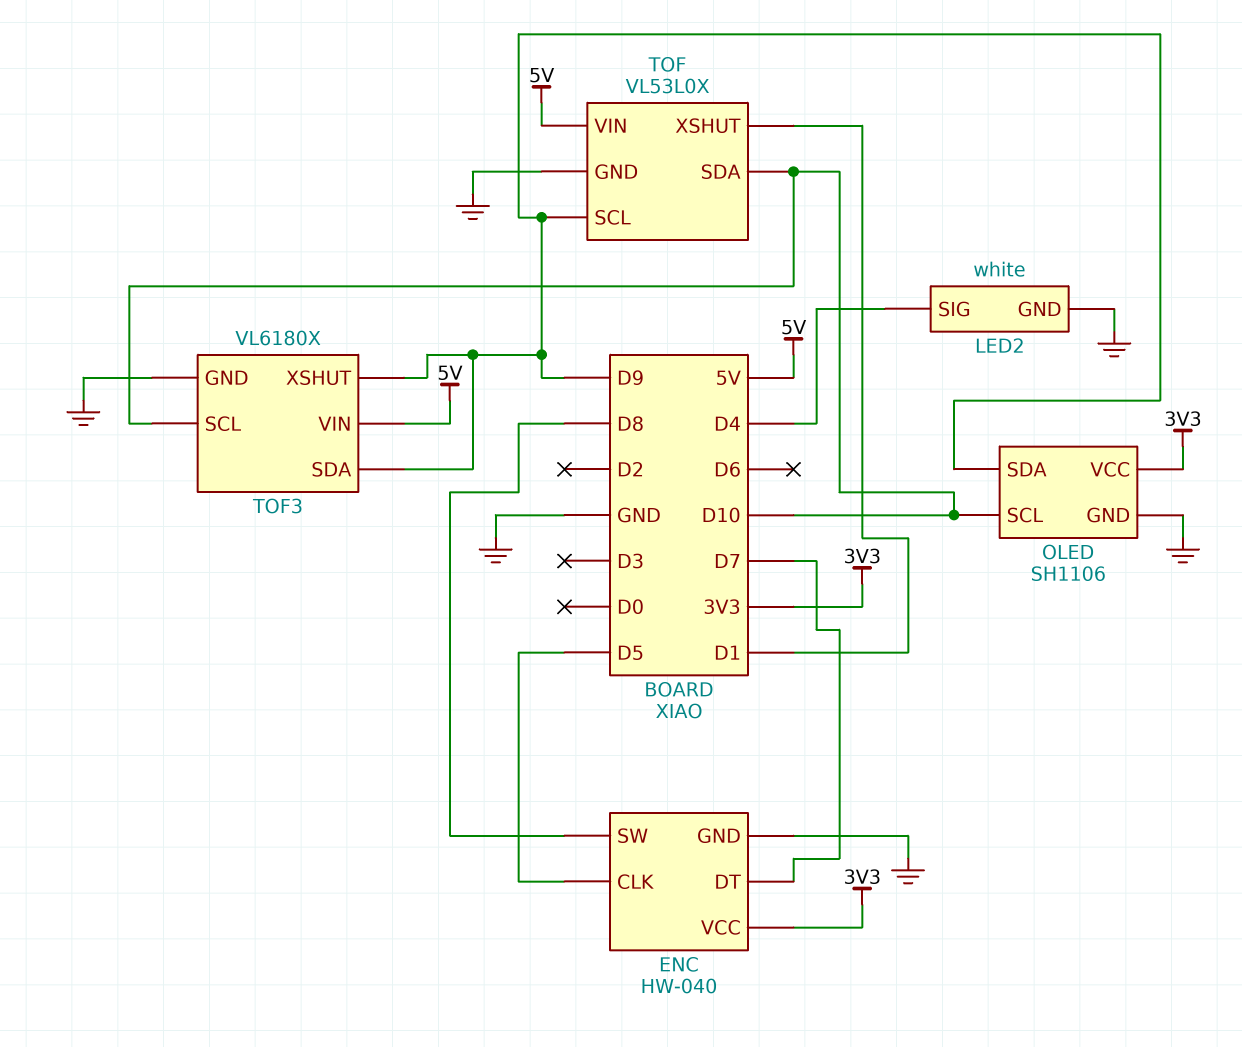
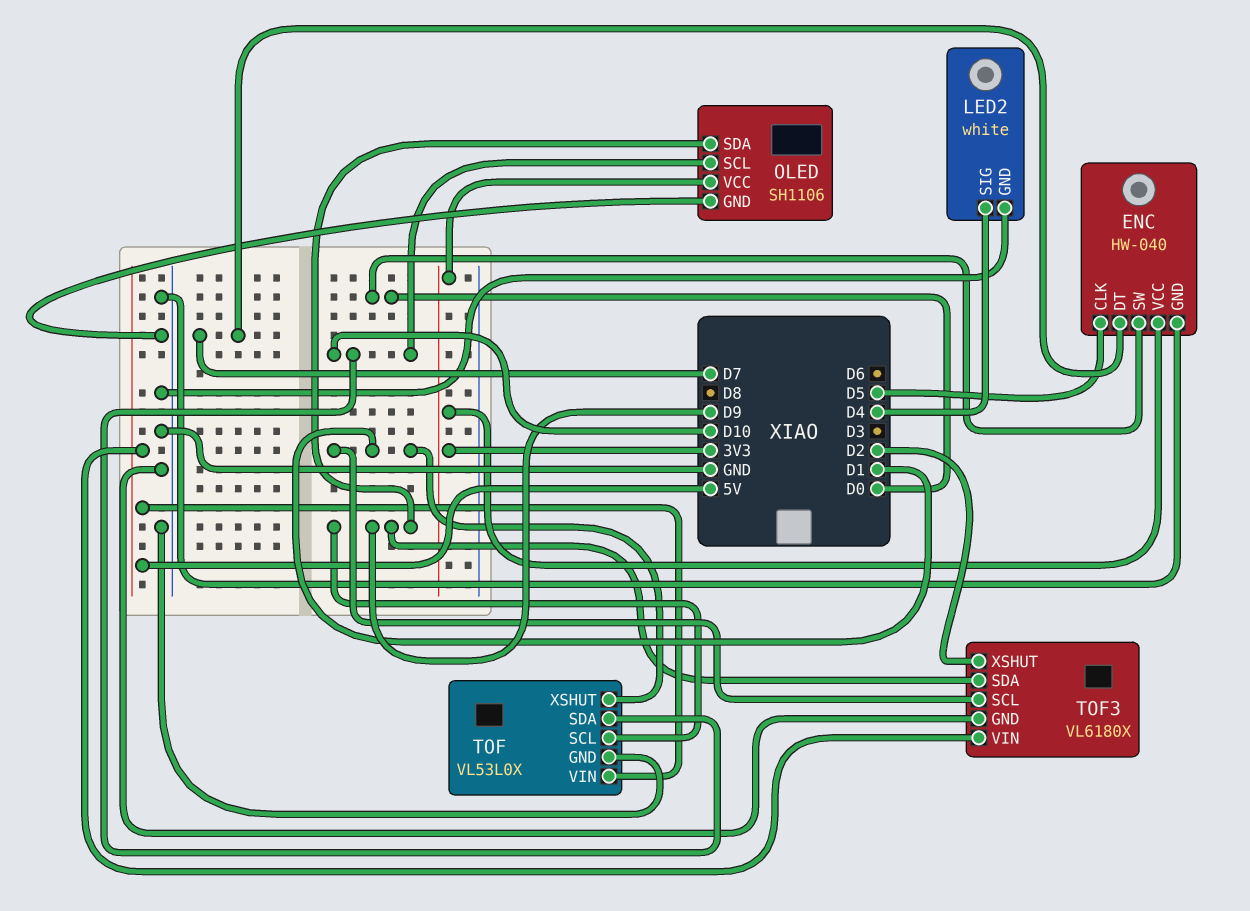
ENC pin SW: D8 -> D0
TOF3 pin SCL: D10 -> D1
TOF3 pin XSHUT: D9 -> D2

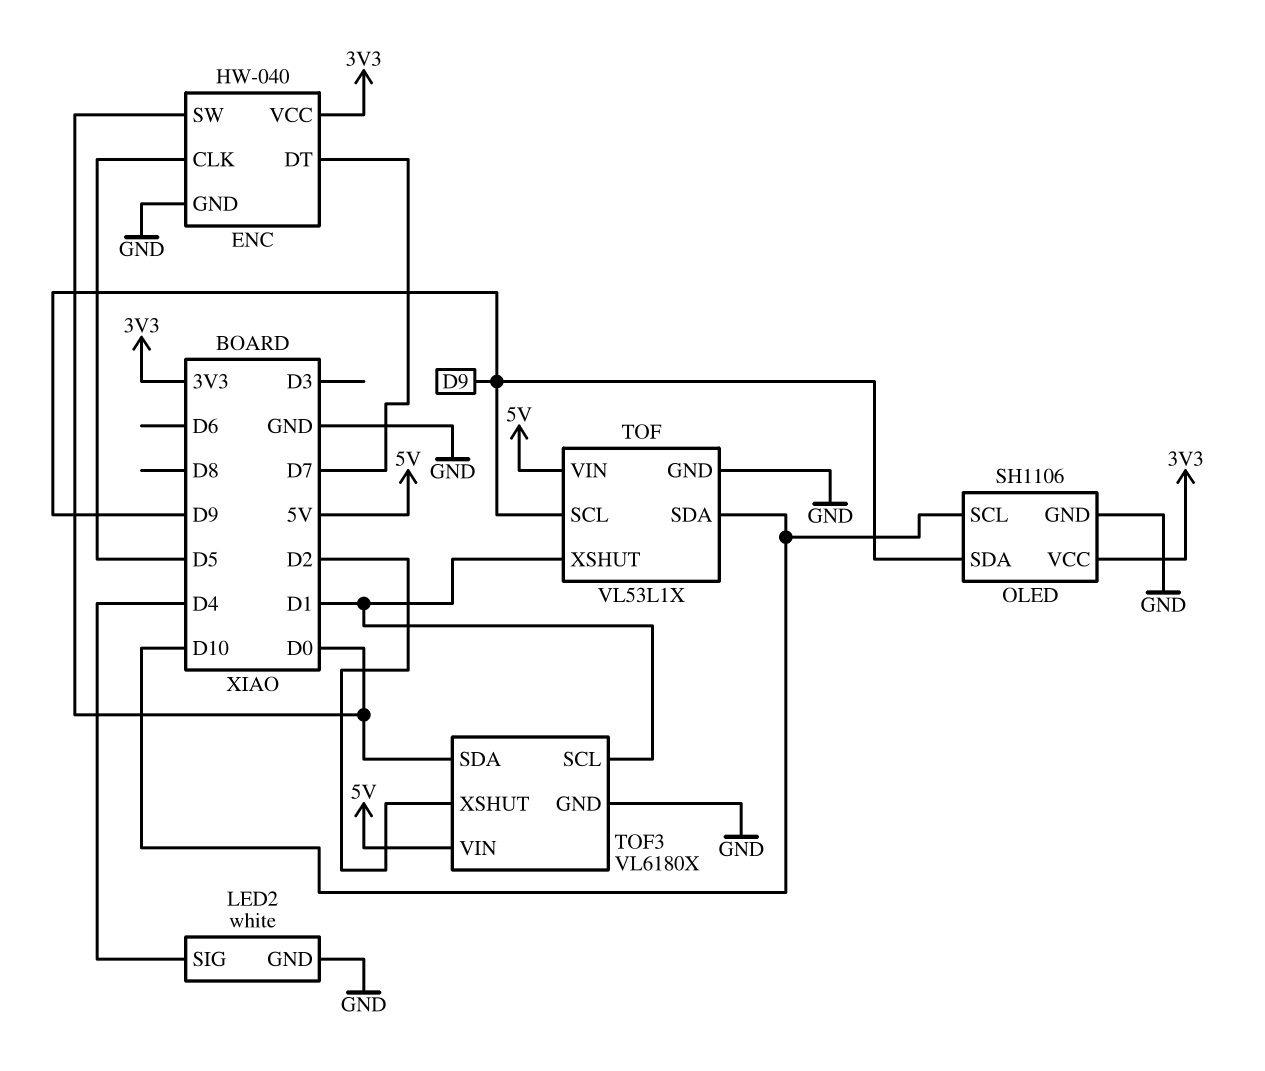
TOF: VL53L0X -> VL53L1X
TOF3 pin SDA: D9 -> D0

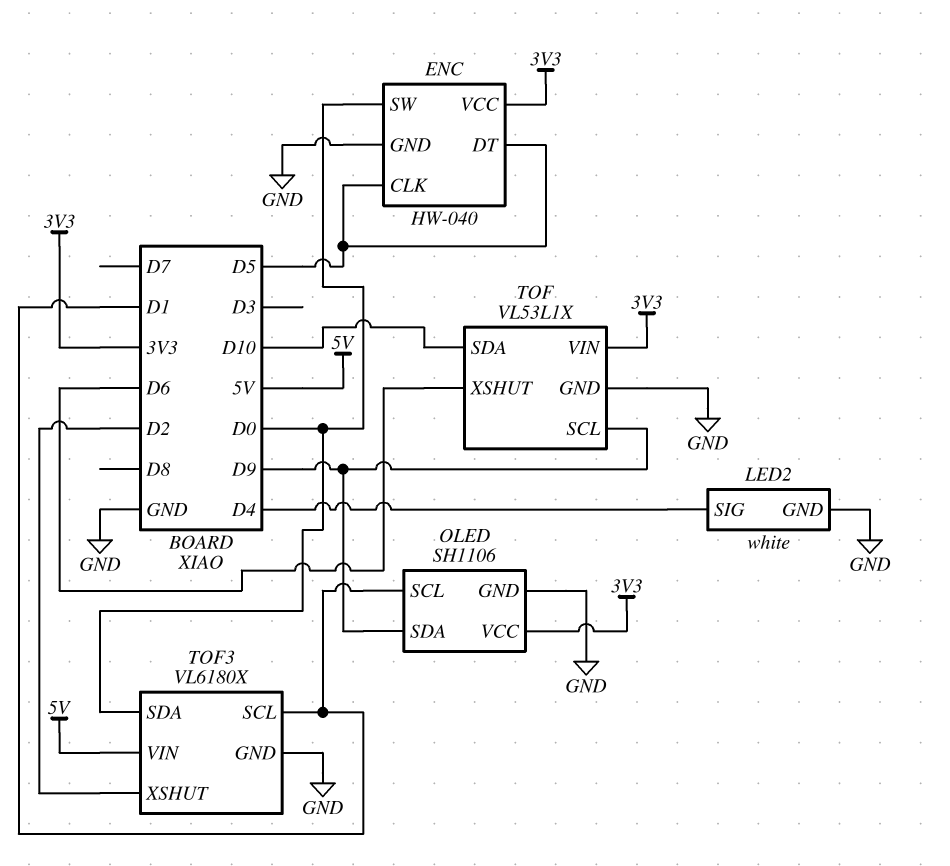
ENC pin DT: D7 -> D5
OLED pin SCL: D10 -> D1
TOF pin VIN: 5V -> 3V3
TOF pin XSHUT: D1 -> D6

